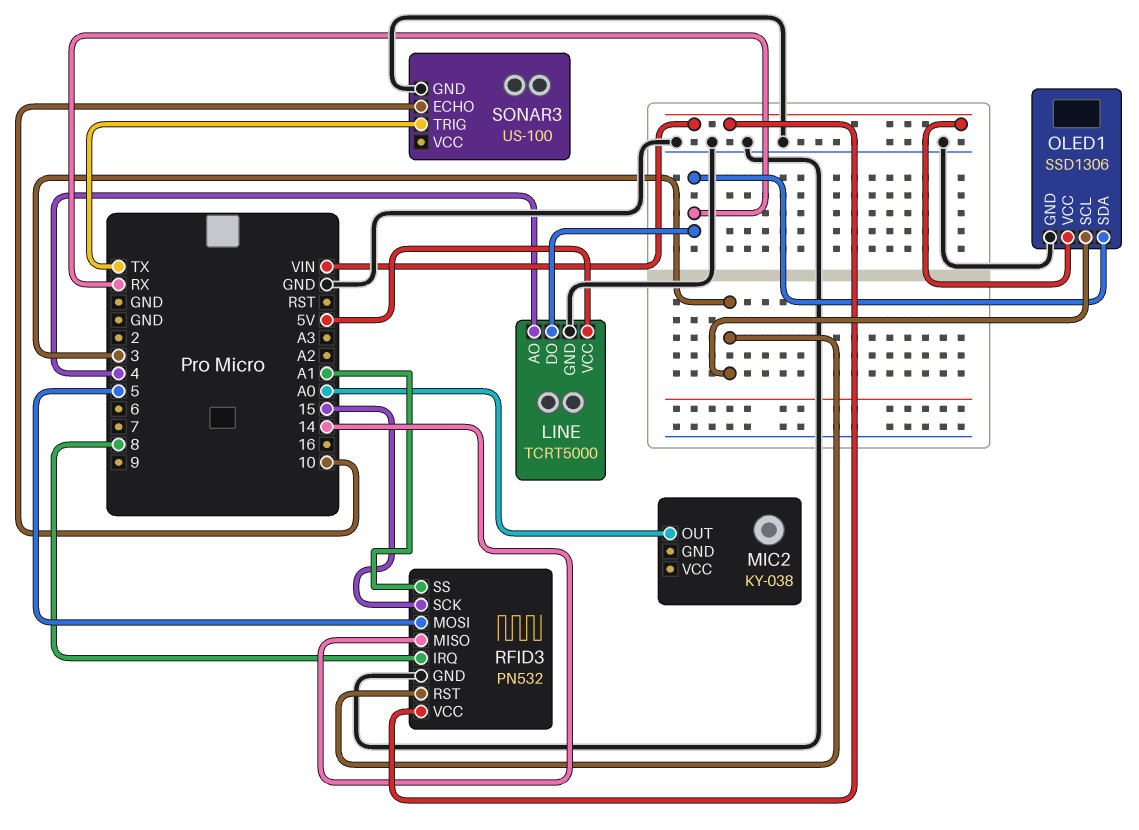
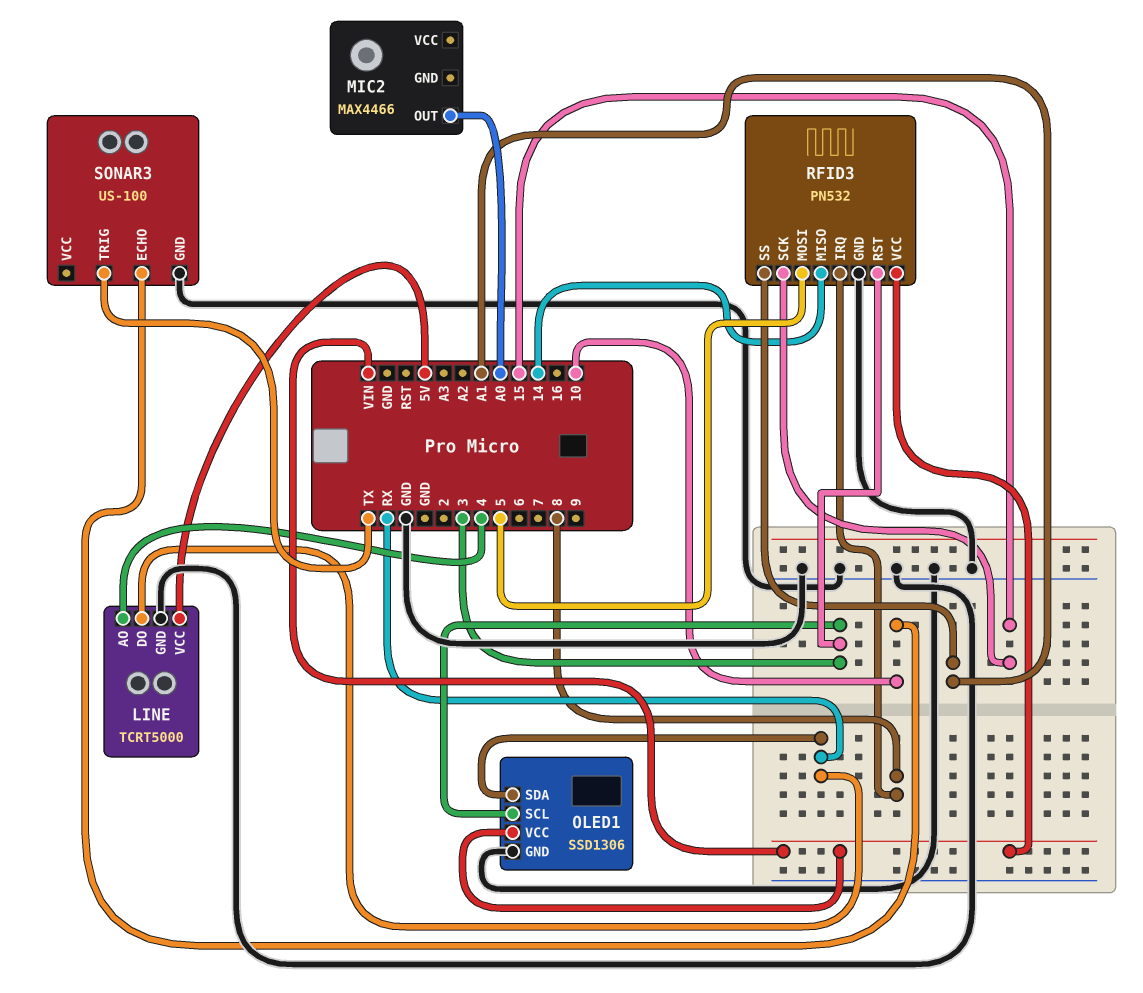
MIC2: KY-038 -> MAX4466

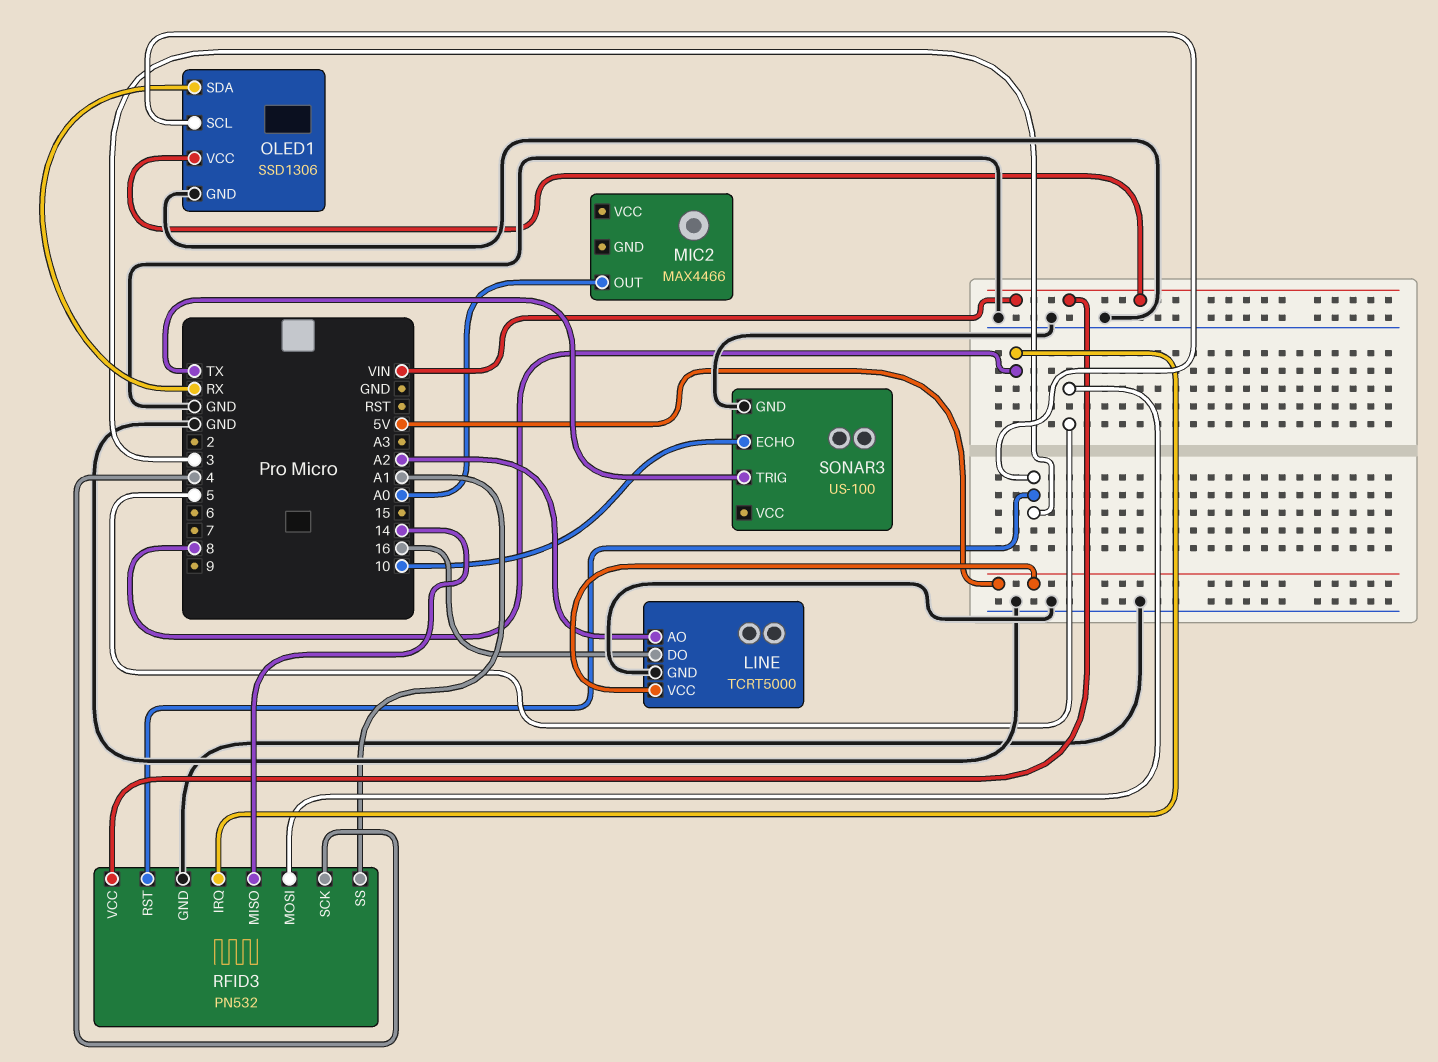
LINE pin AO: 4 -> A2
LINE pin DO: RX -> 16
RFID3 pin SCK: 15 -> 4

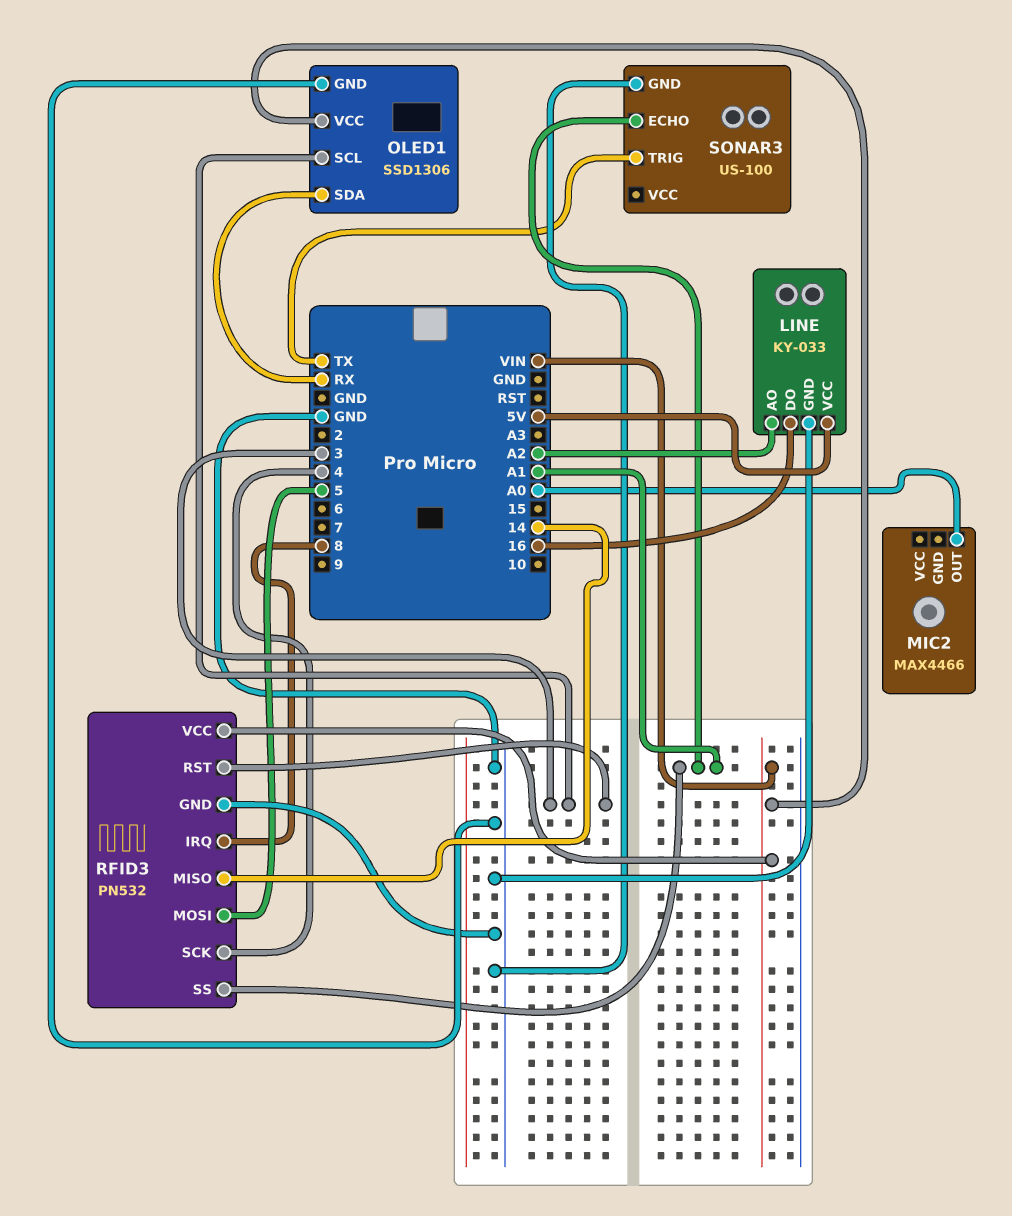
LINE: TCRT5000 -> KY-033
SONAR3 pin ECHO: 10 -> A1

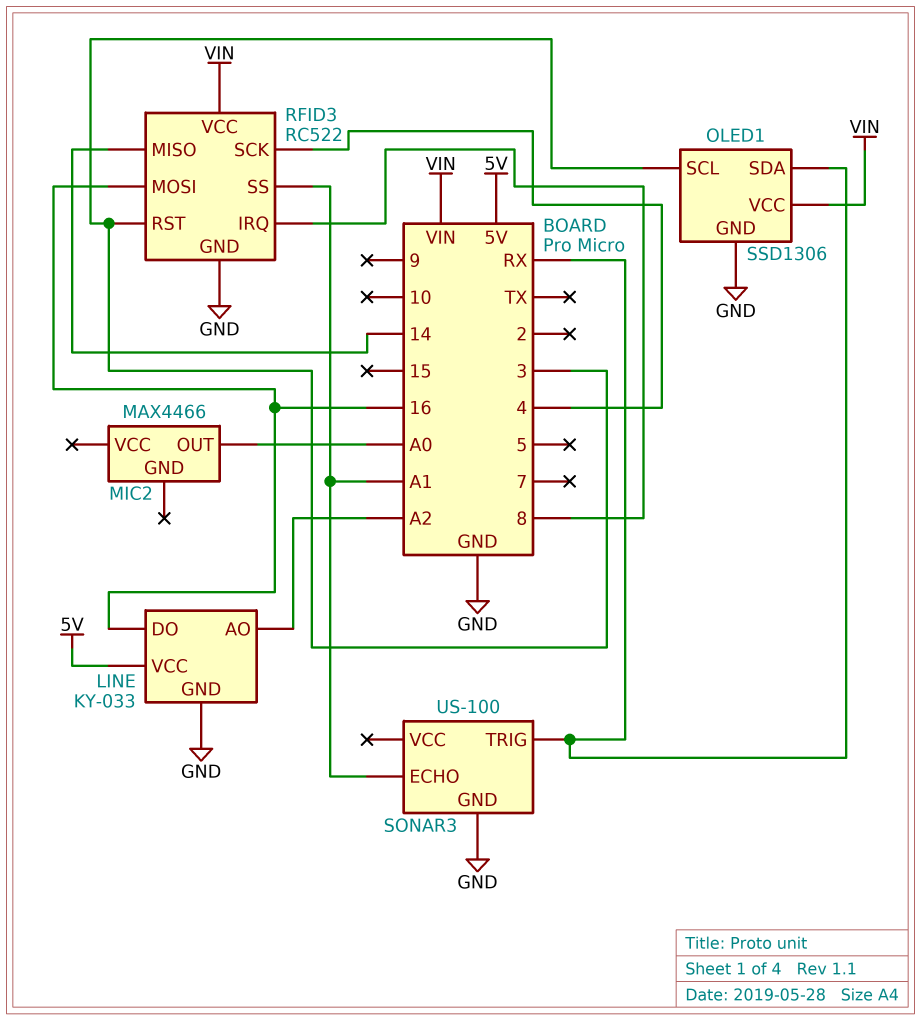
RFID3: PN532 -> RC522
RFID3 pin MOSI: 5 -> 16
SONAR3 pin TRIG: TX -> RX

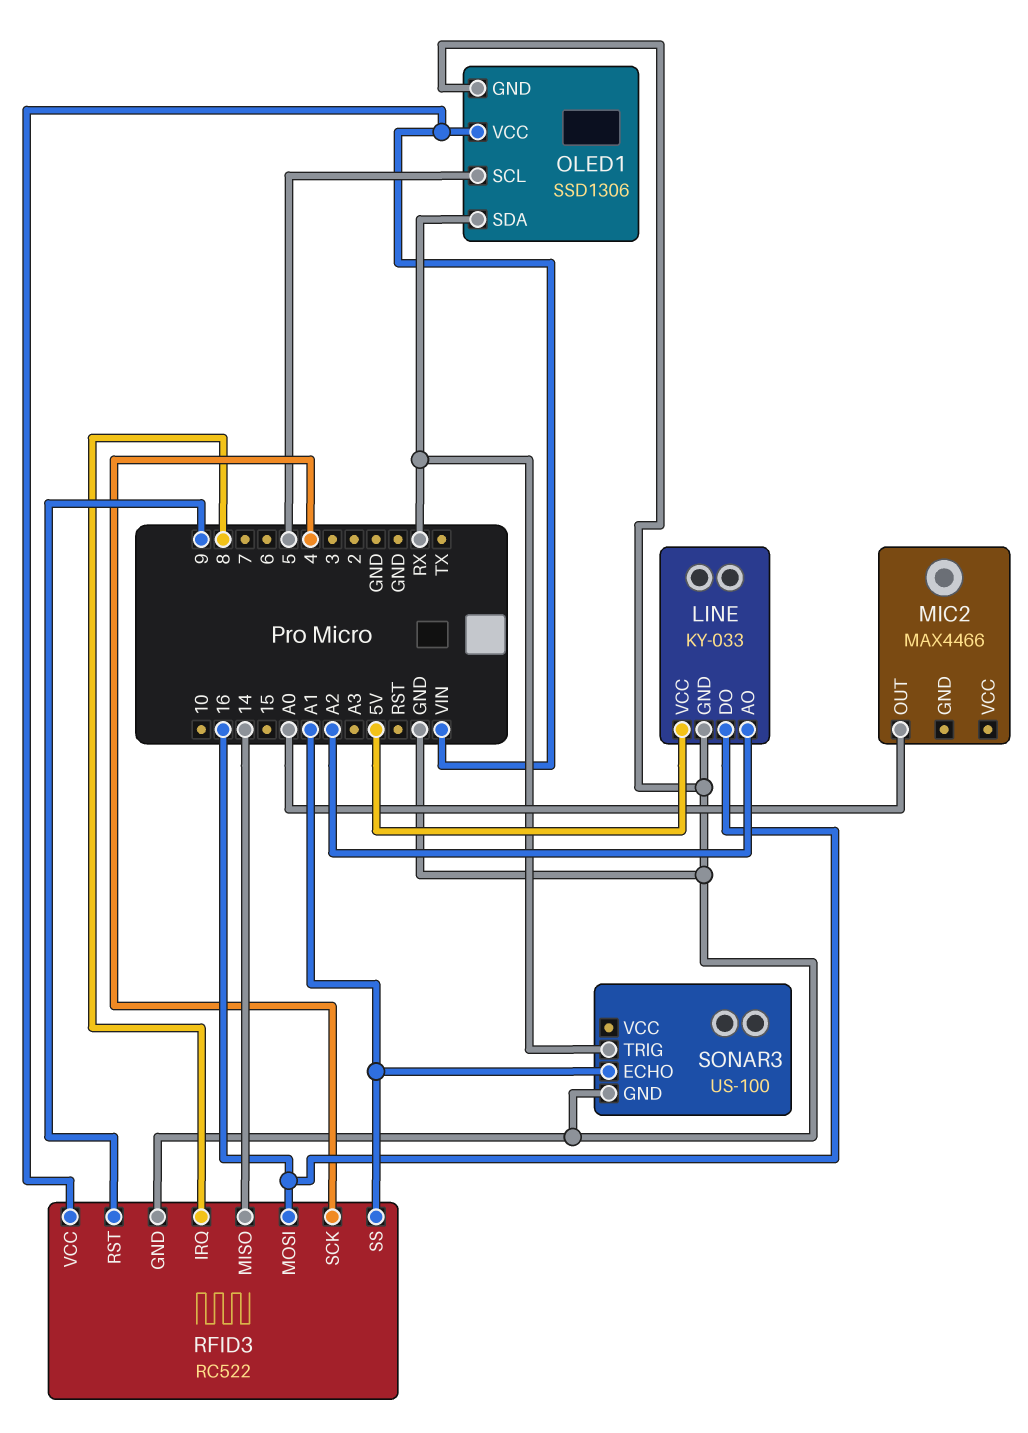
OLED1 pin SCL: 3 -> 5
RFID3 pin RST: 3 -> 9

